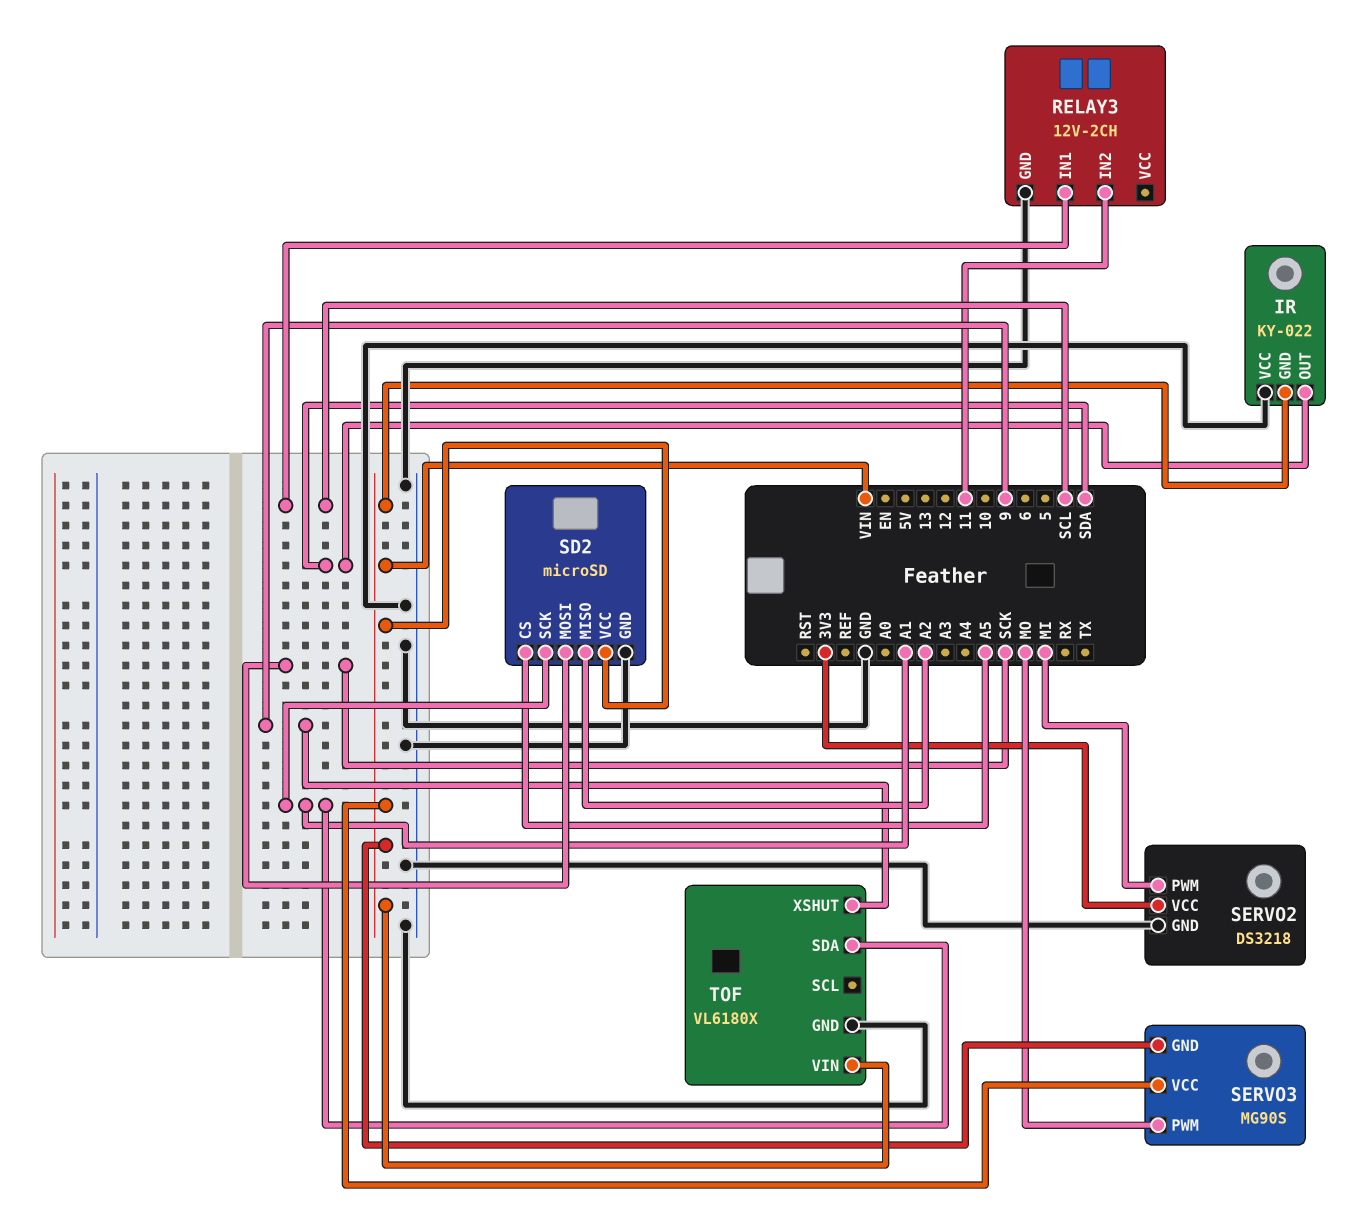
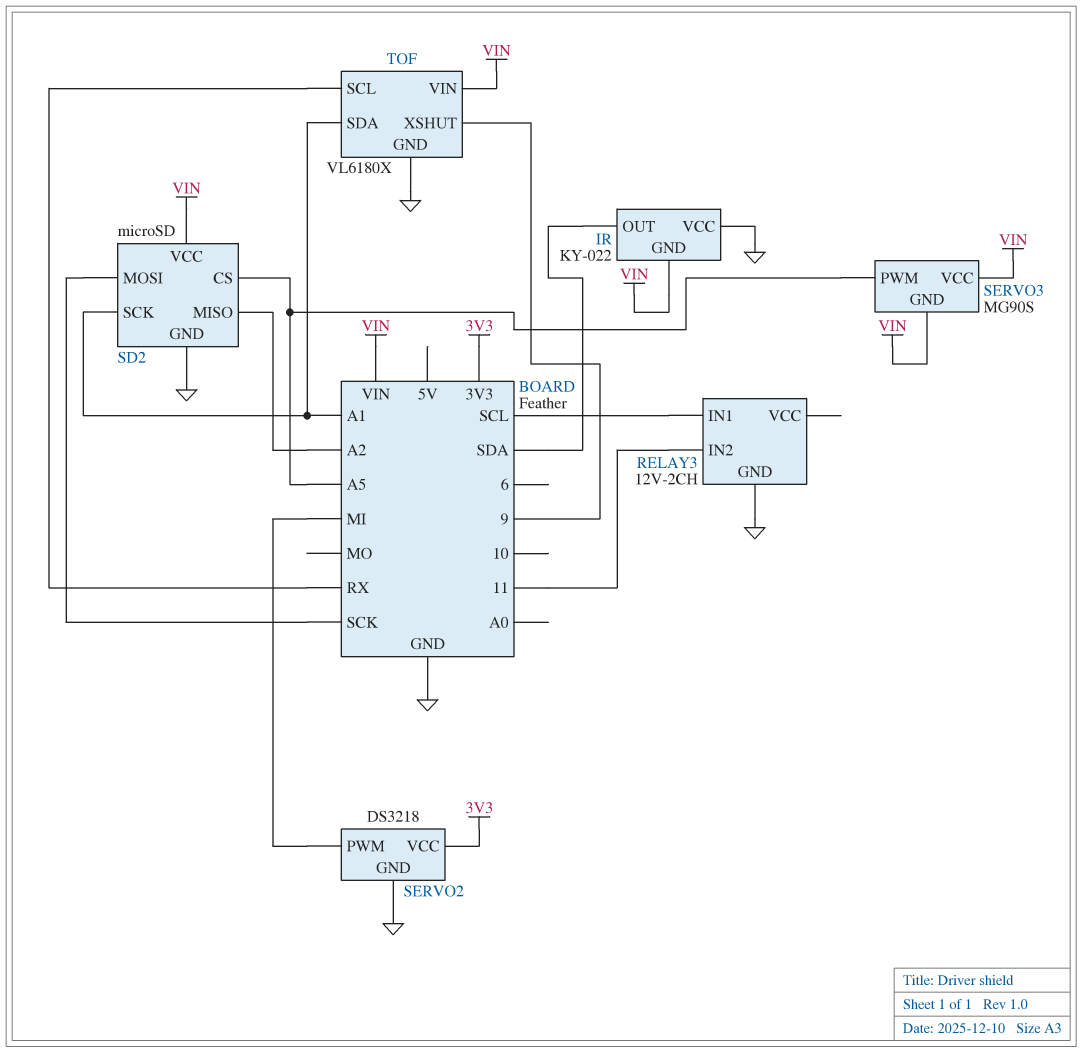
SERVO3 pin PWM: MO -> A5
TOF pin SCL: none -> RX

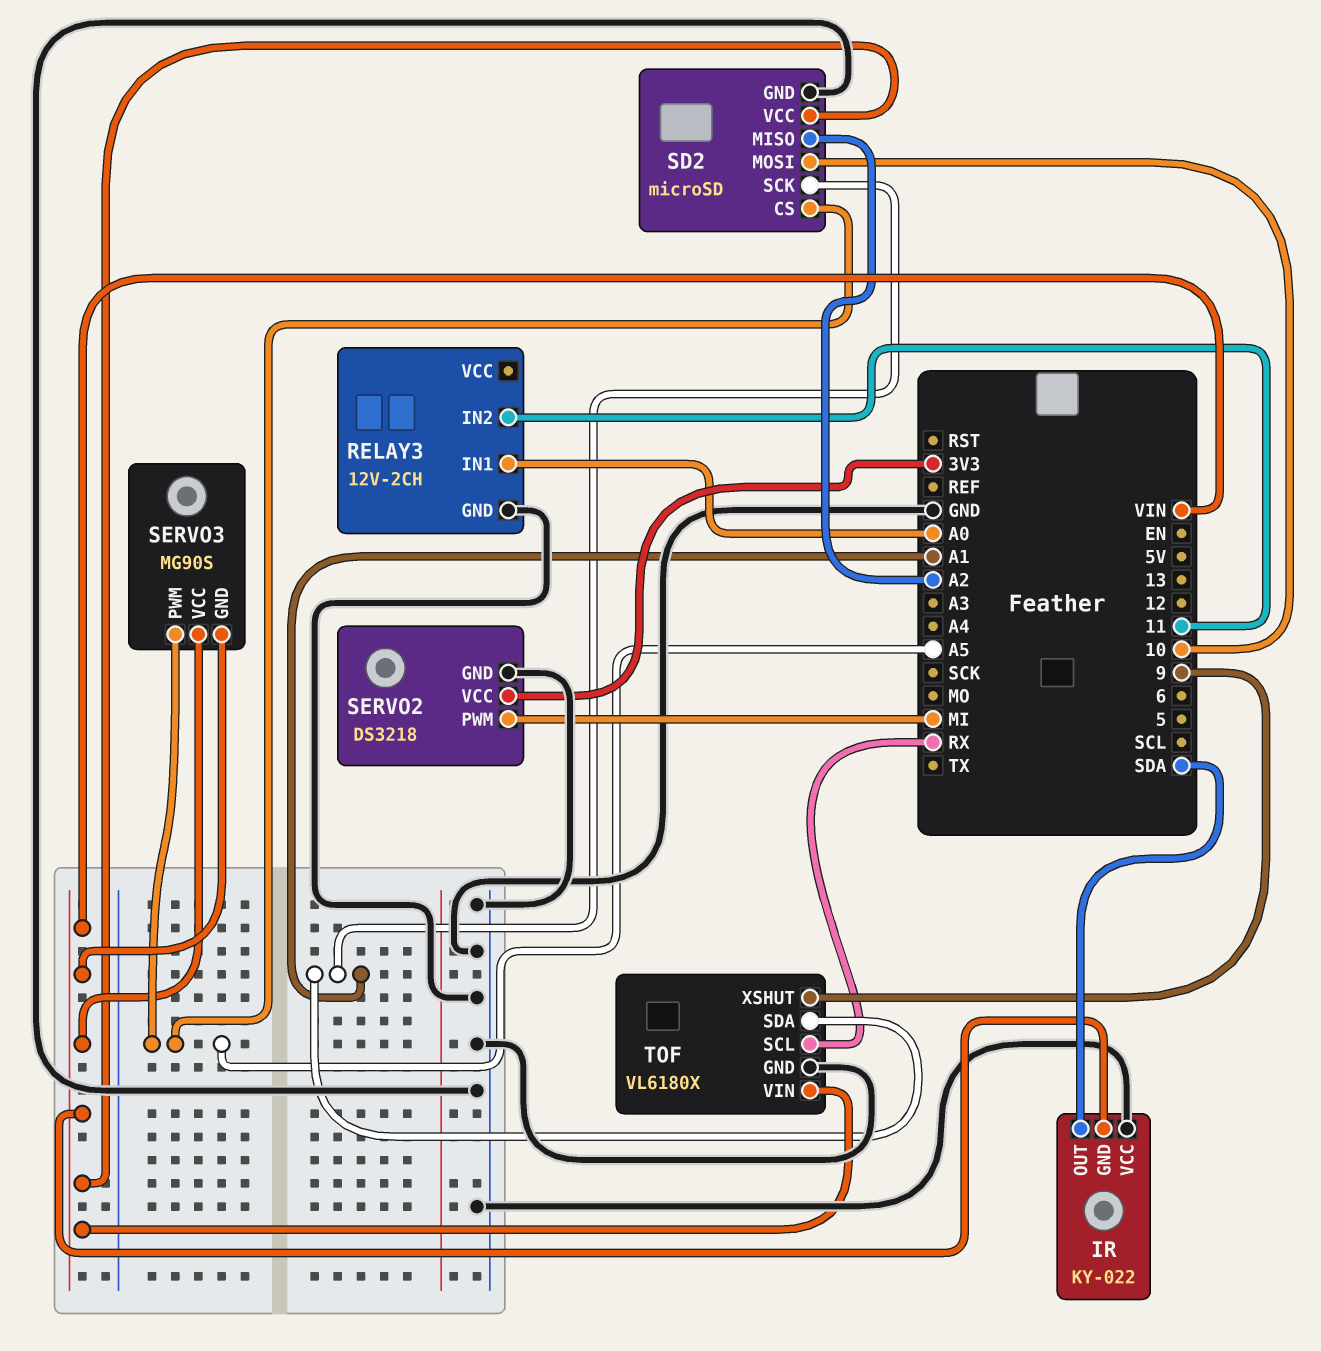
RELAY3 pin IN1: SCL -> A0
SD2 pin MOSI: SCK -> 10

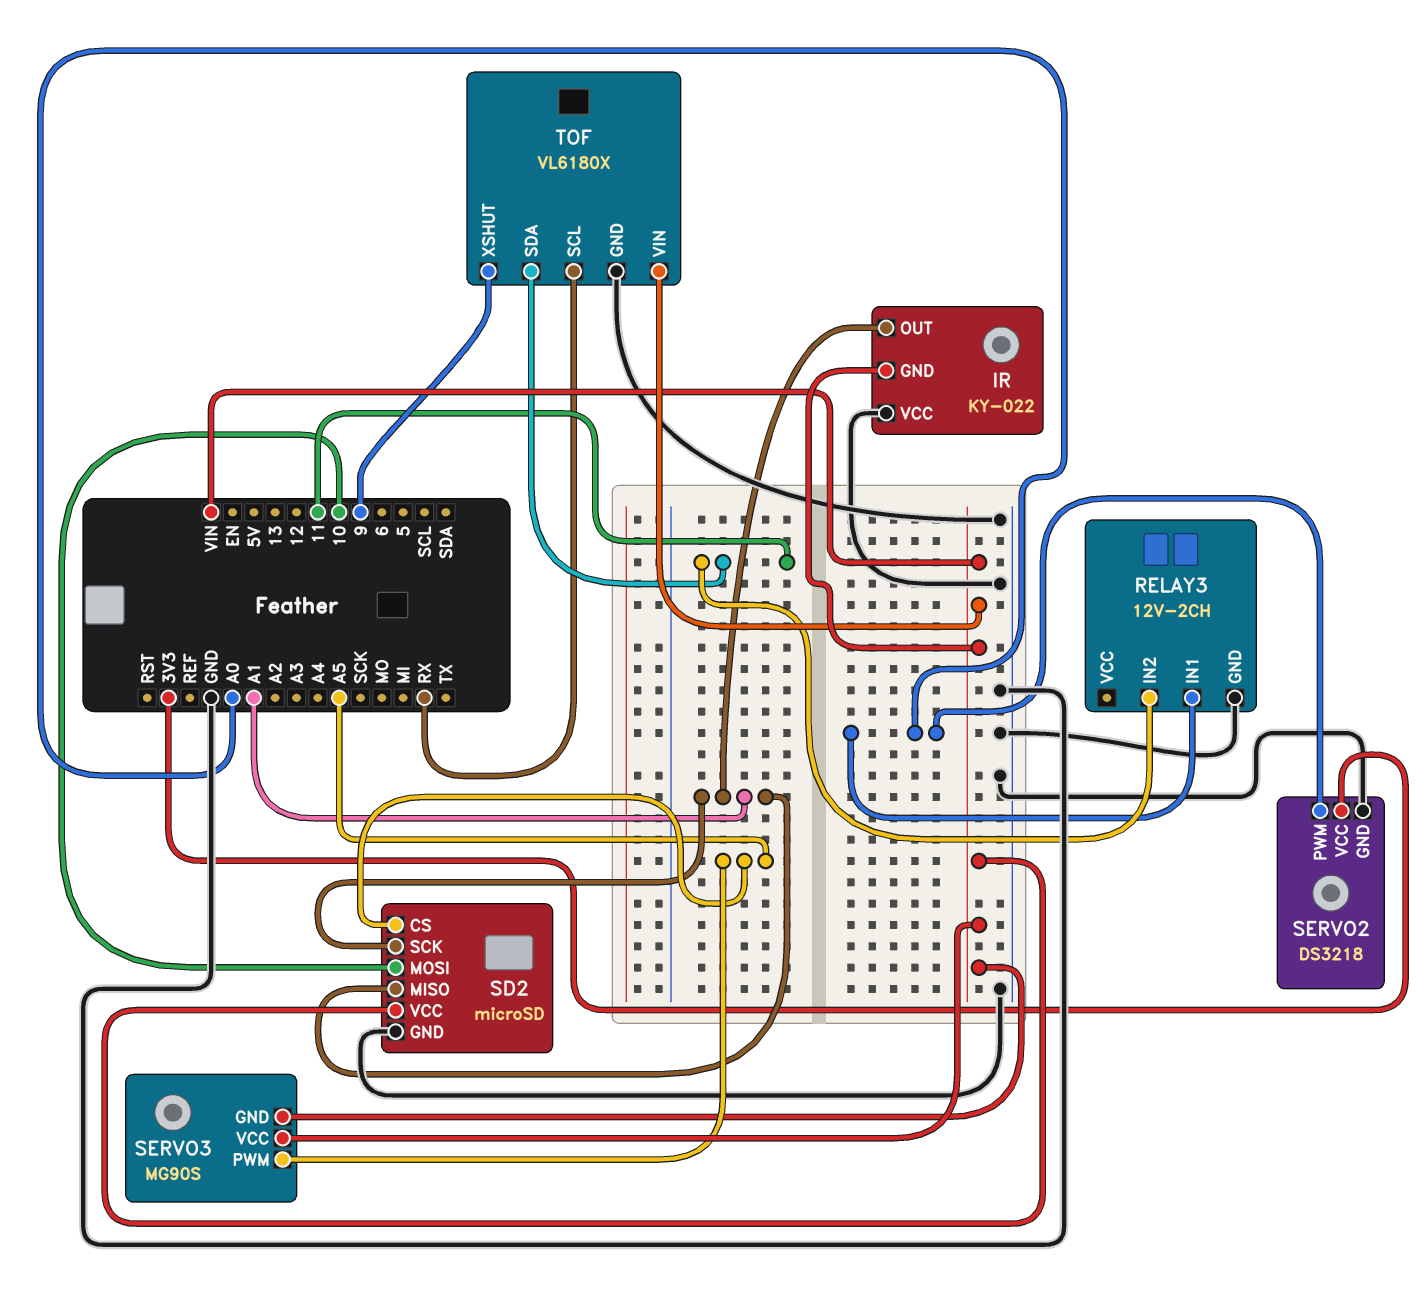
IR pin OUT: SDA -> A1
SD2 pin MISO: A2 -> A1
SERVO2 pin PWM: MI -> A0
TOF pin SDA: A1 -> 11

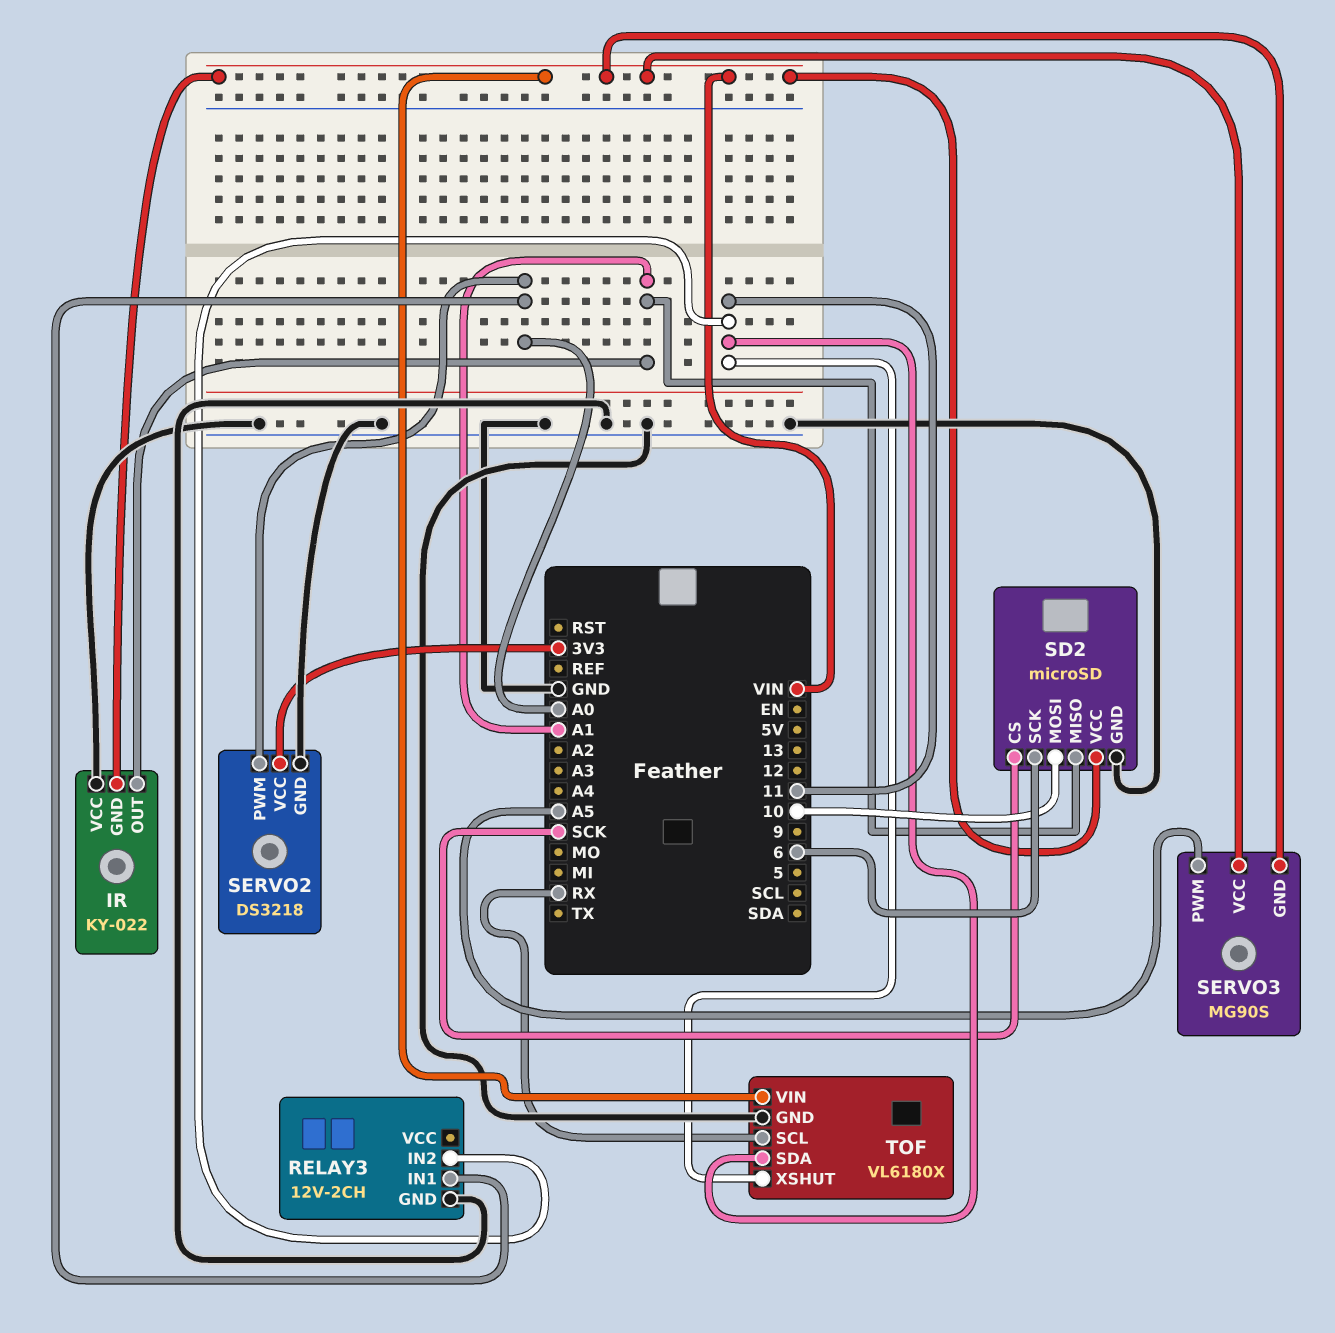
SD2 pin CS: A5 -> SCK
SD2 pin SCK: A1 -> 6
TOF pin XSHUT: 9 -> 11

